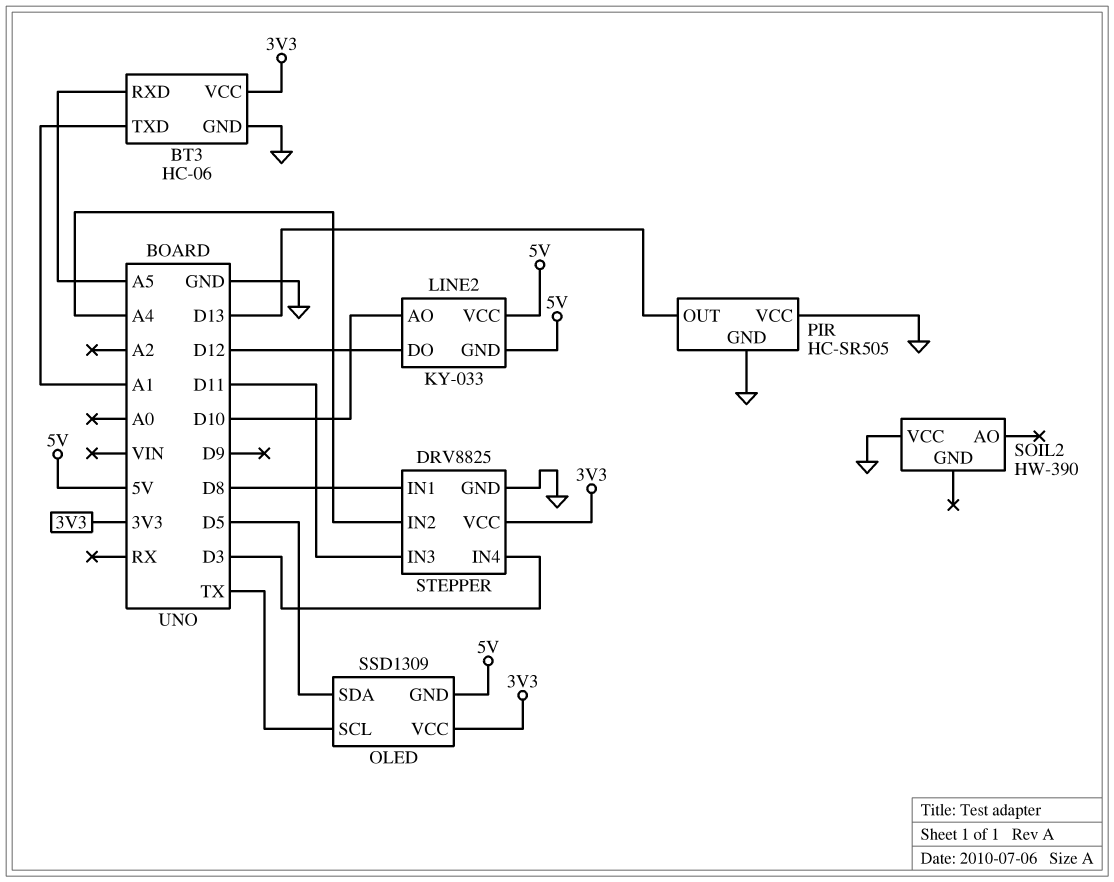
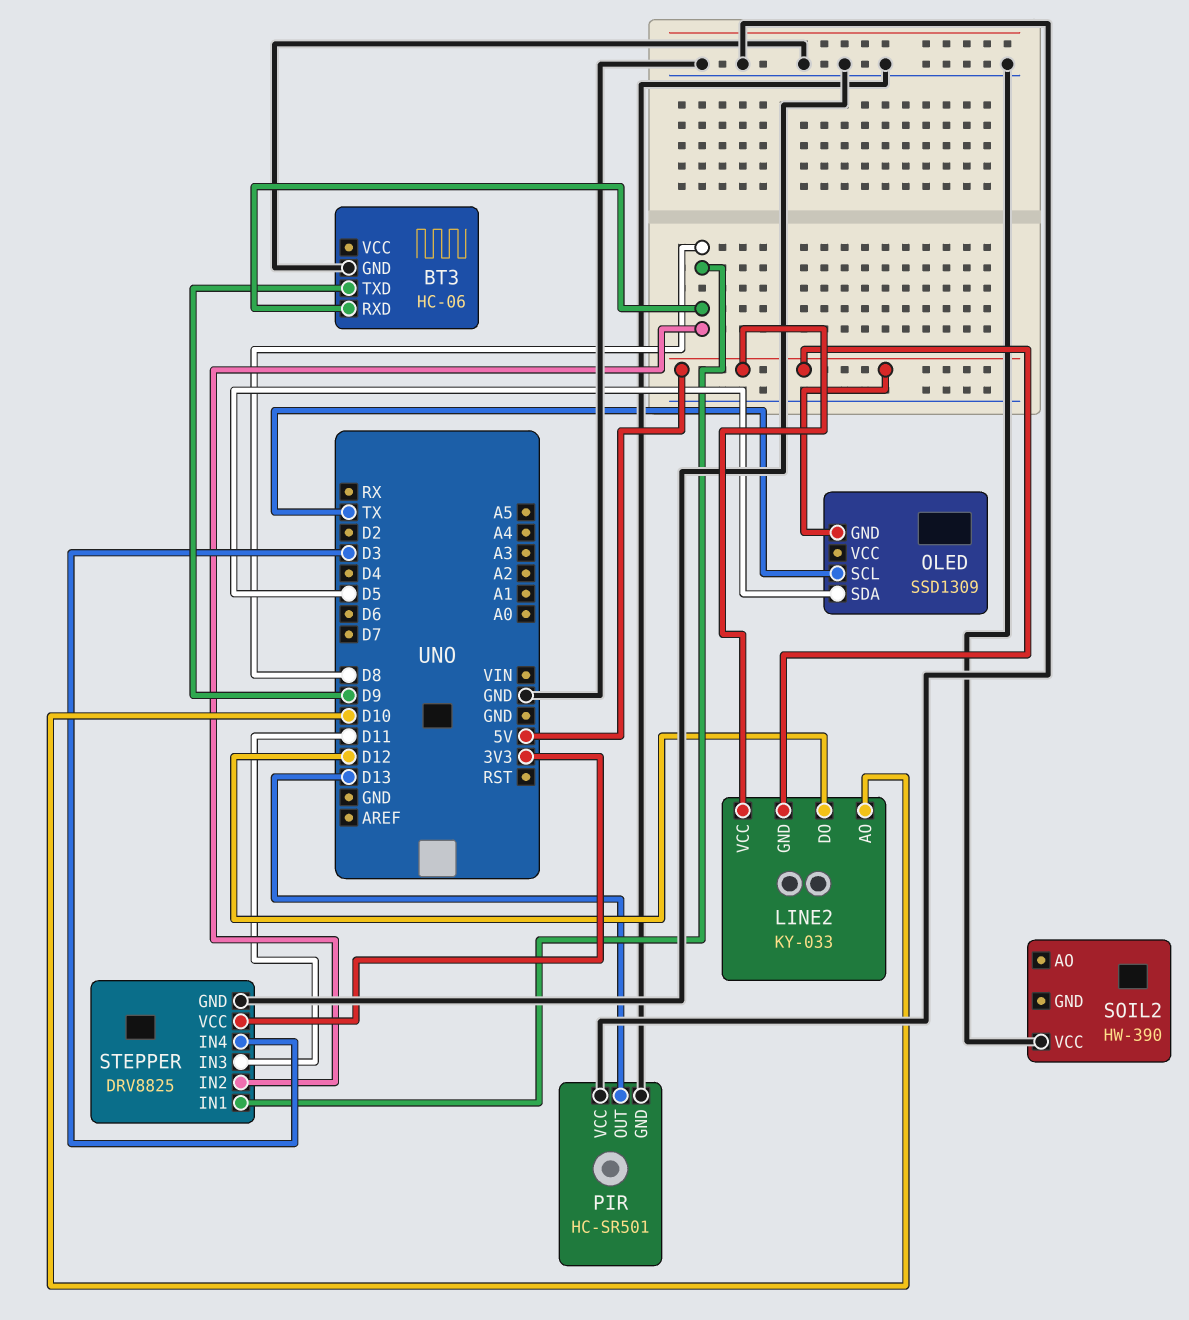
BT3 pin RXD: A5 -> D8
BT3 pin TXD: A1 -> D9
BT3 pin VCC: 3V3 -> none
OLED pin VCC: 3V3 -> none
PIR: HC-SR505 -> HC-SR501
STEPPER pin IN2: A4 -> D8

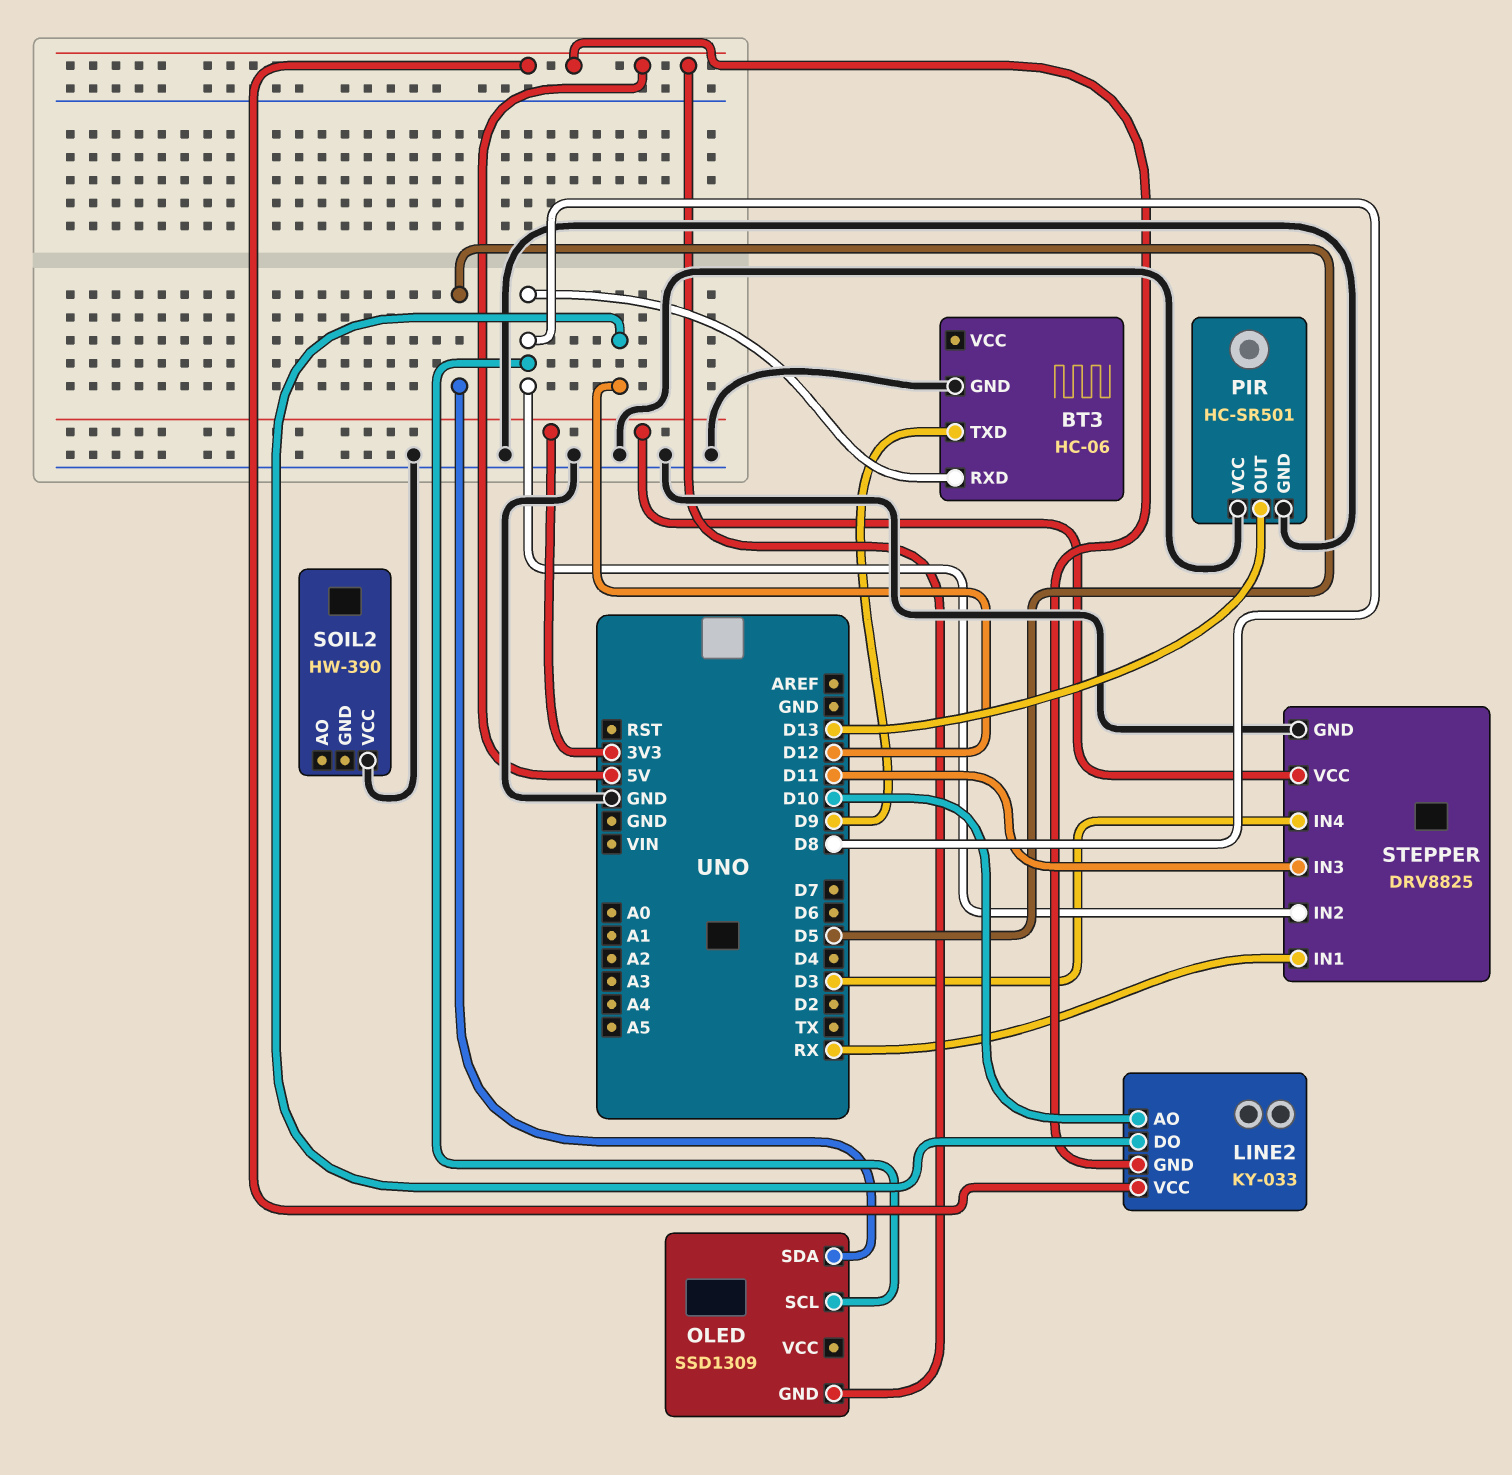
OLED pin SCL: TX -> D8
STEPPER pin IN1: D8 -> RX

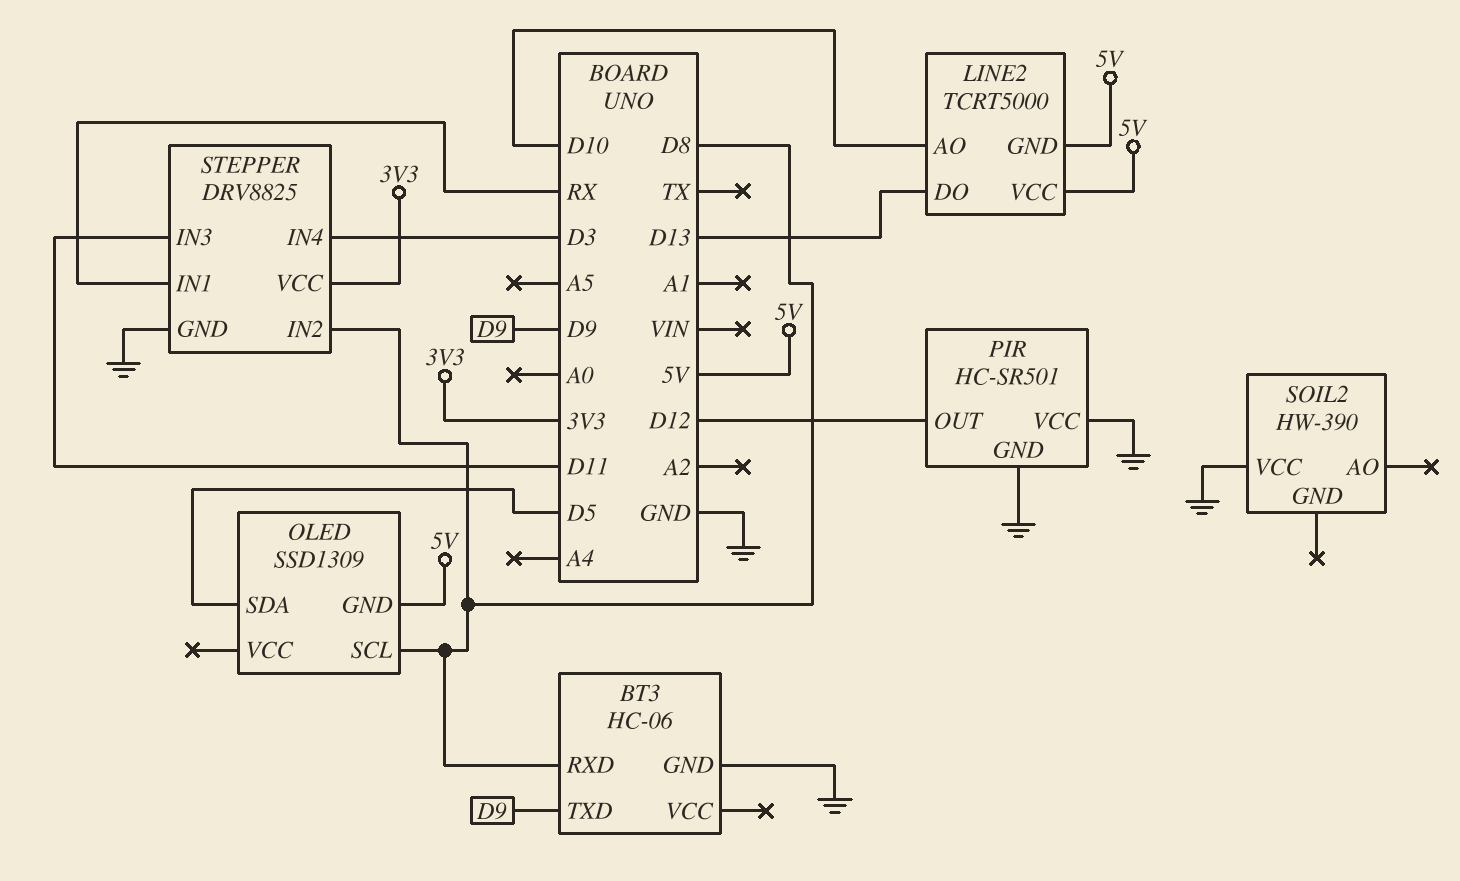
LINE2: KY-033 -> TCRT5000
LINE2 pin DO: D12 -> D13
PIR pin OUT: D13 -> D12

